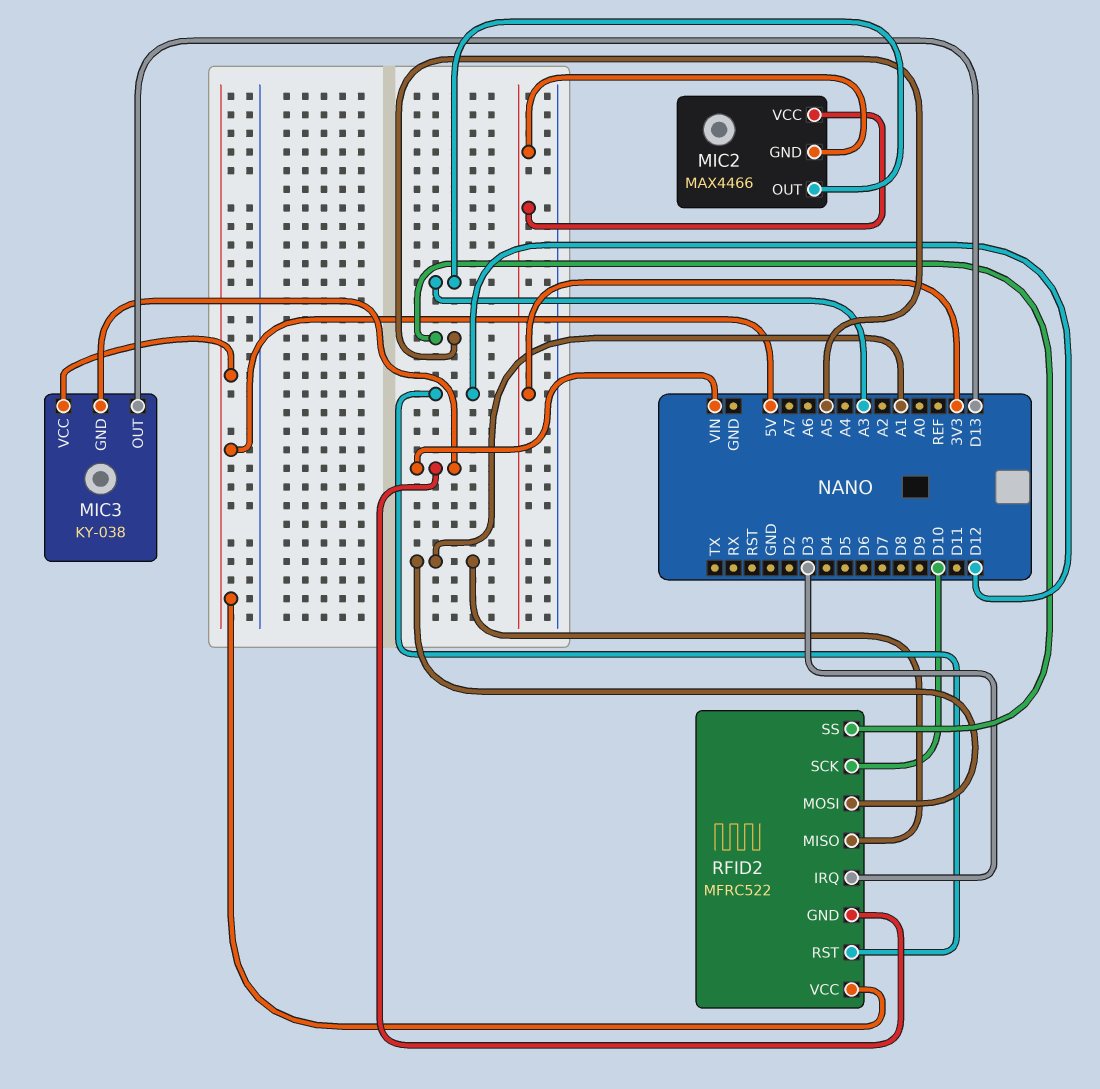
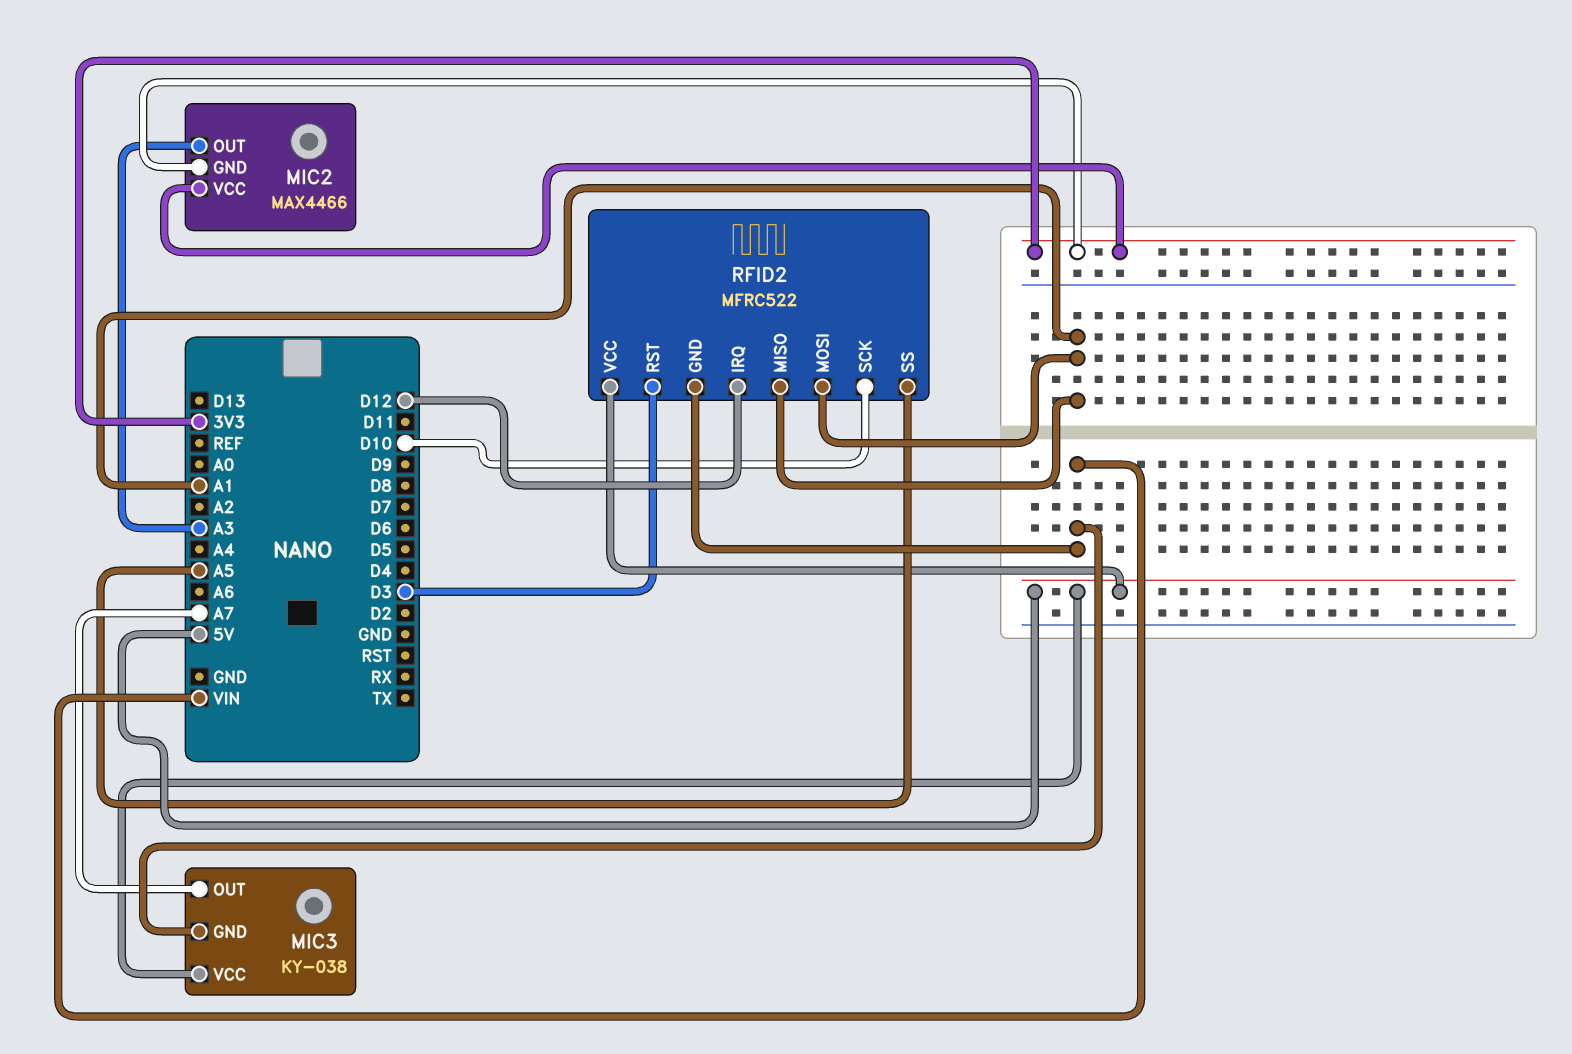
MIC3 pin OUT: D13 -> A7
RFID2 pin IRQ: D3 -> D12
RFID2 pin RST: D12 -> D3

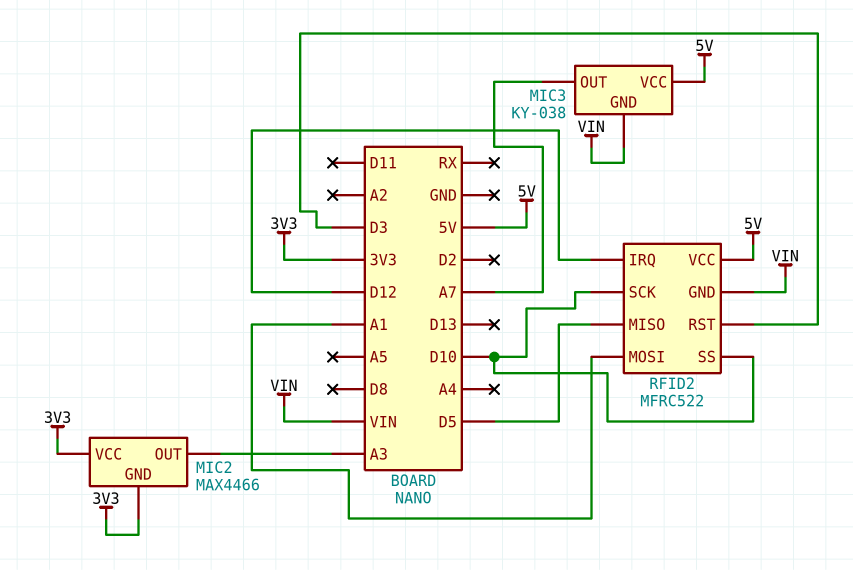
RFID2 pin MISO: A1 -> D5
RFID2 pin SS: A5 -> D10

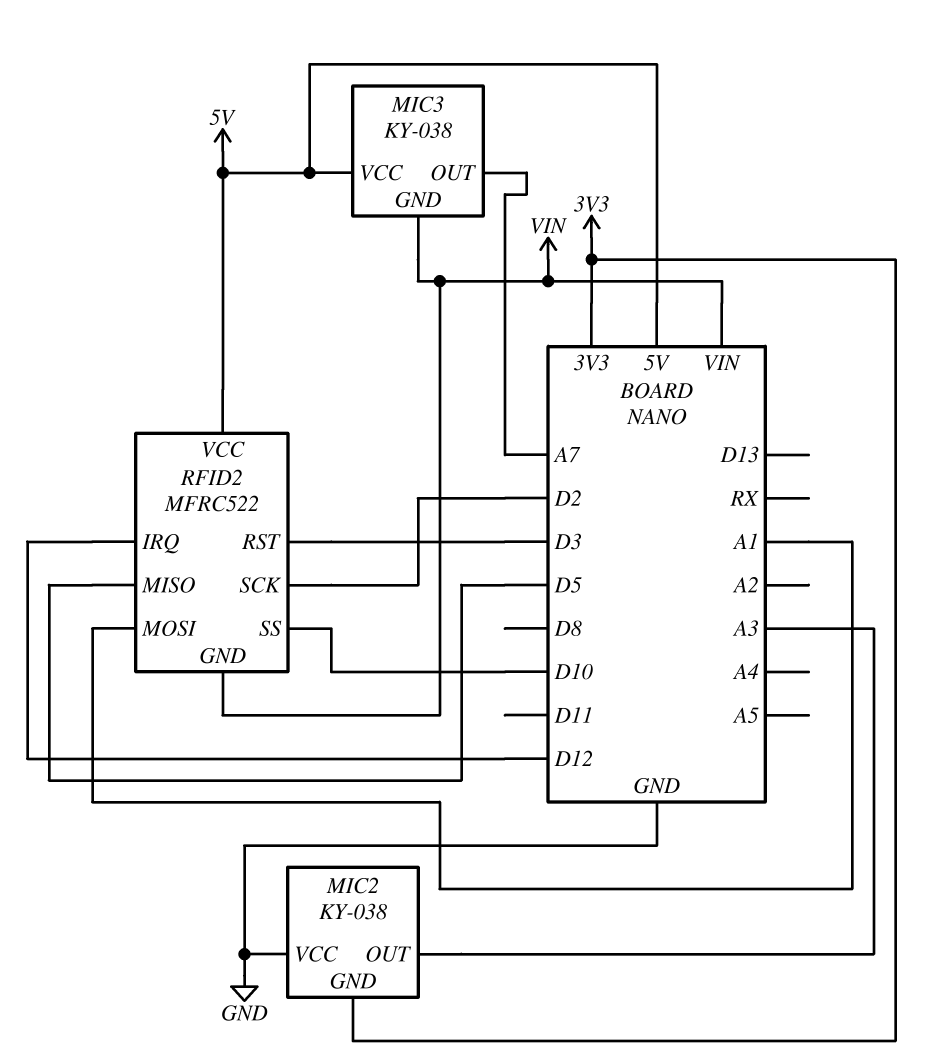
MIC2: MAX4466 -> KY-038
MIC2 pin VCC: 3V3 -> GND
RFID2 pin SCK: D10 -> D2

